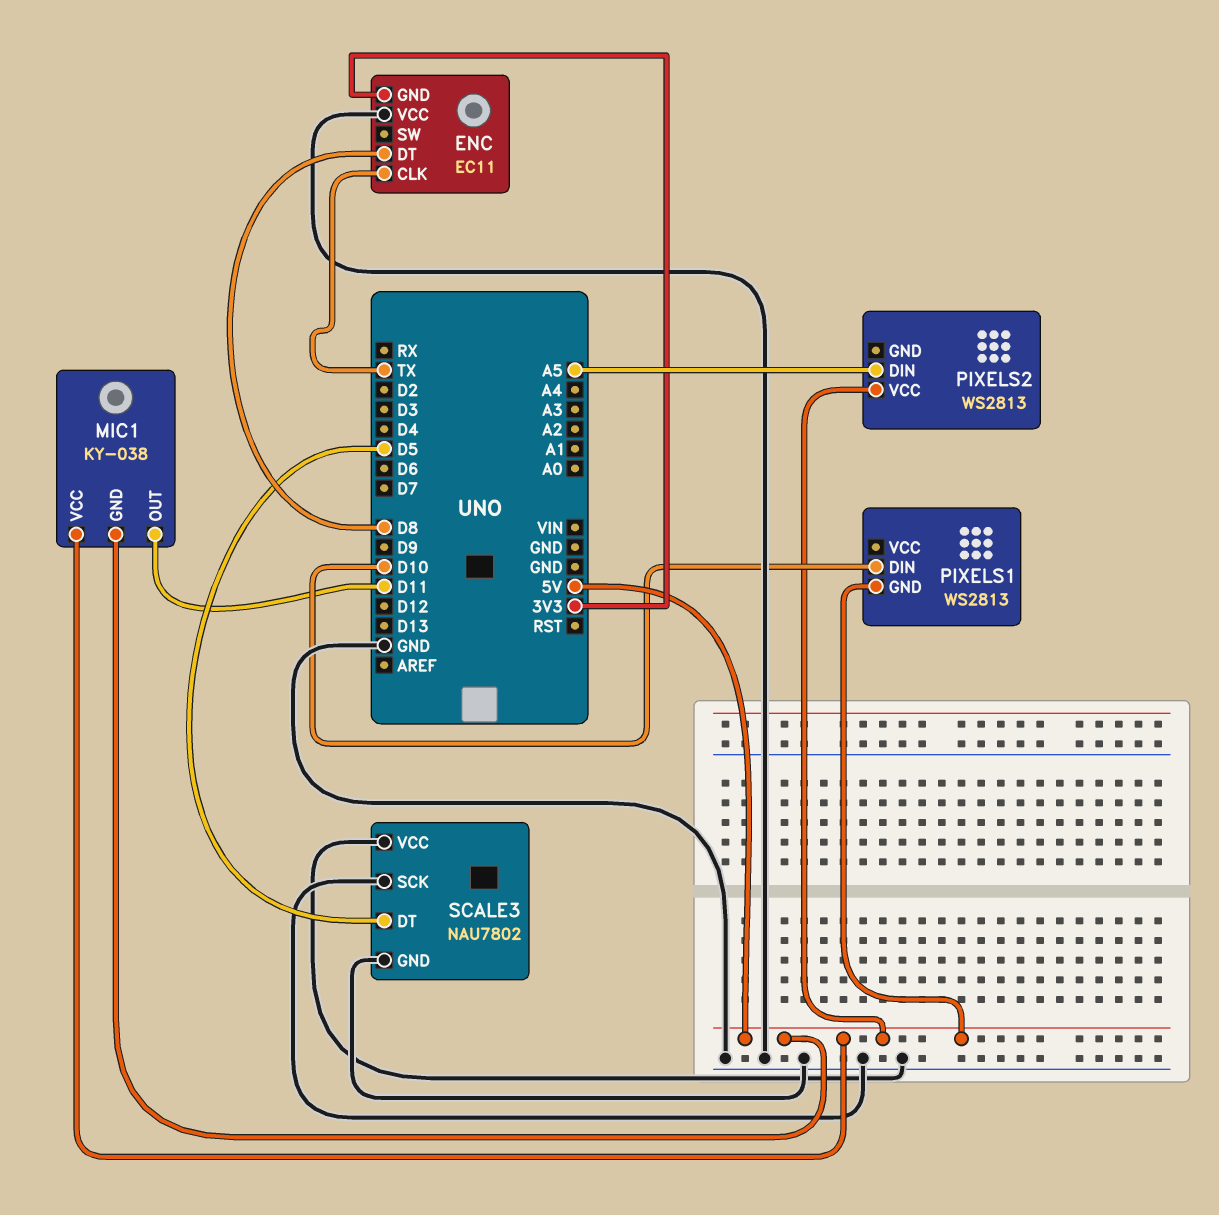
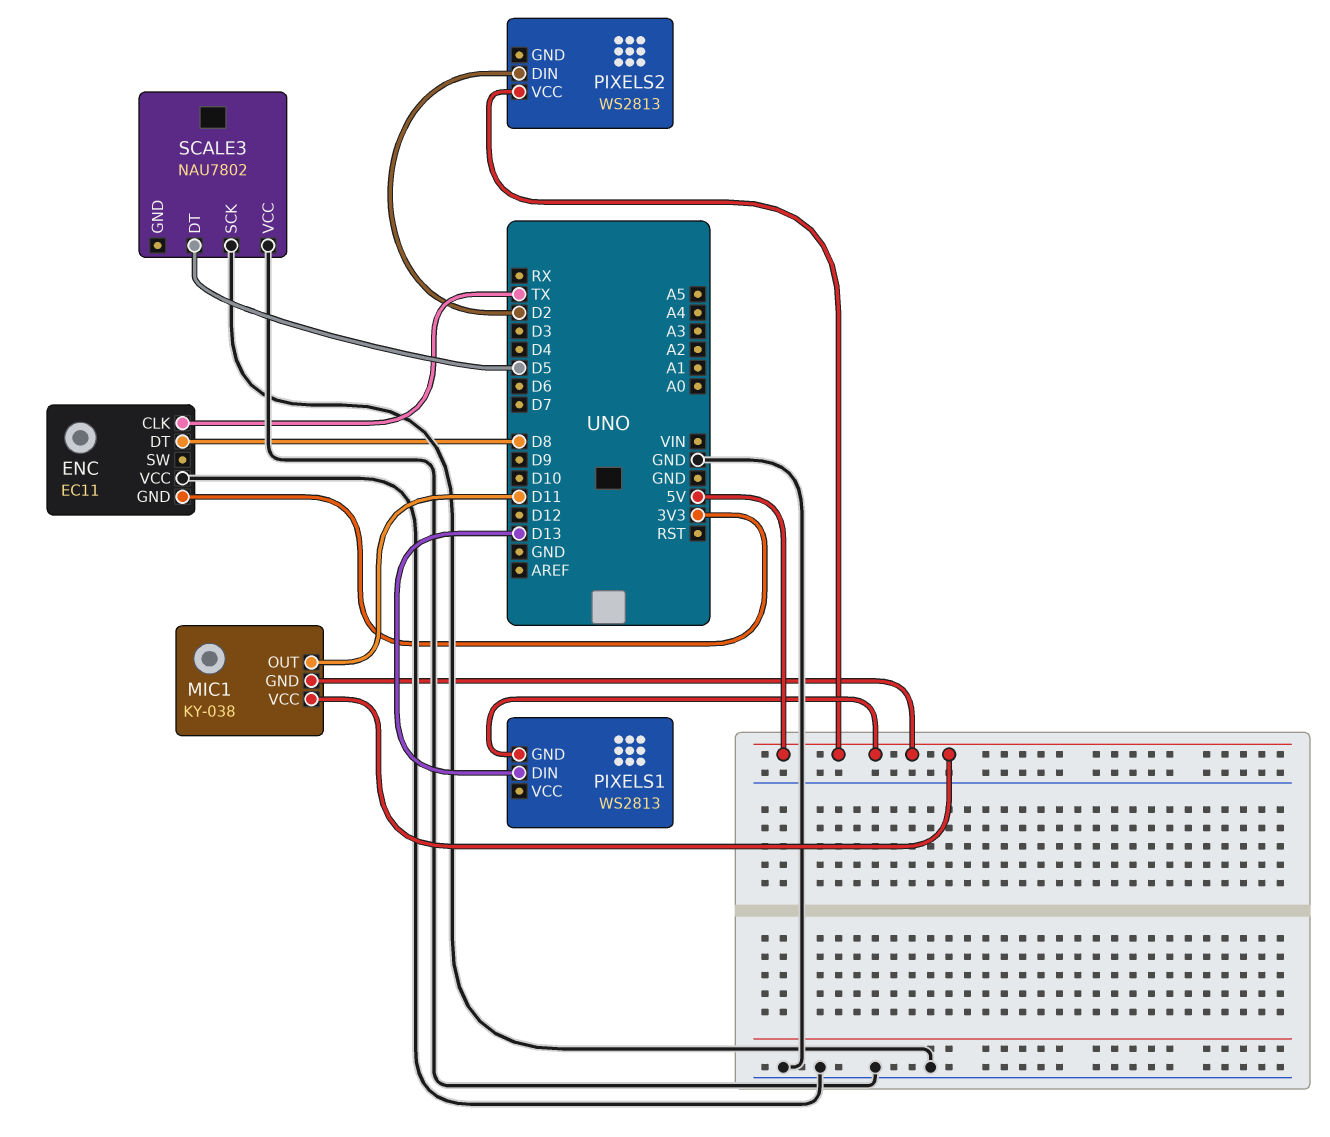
PIXELS1 pin DIN: D10 -> D13
PIXELS2 pin DIN: A5 -> D2
SCALE3 pin GND: GND -> none

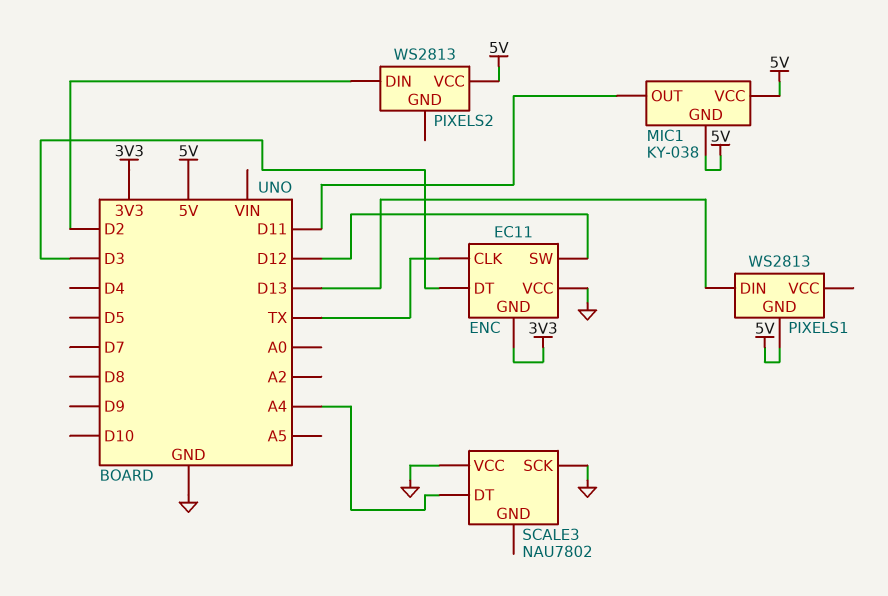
ENC pin DT: D8 -> D3
ENC pin SW: none -> D12
SCALE3 pin DT: D5 -> A4

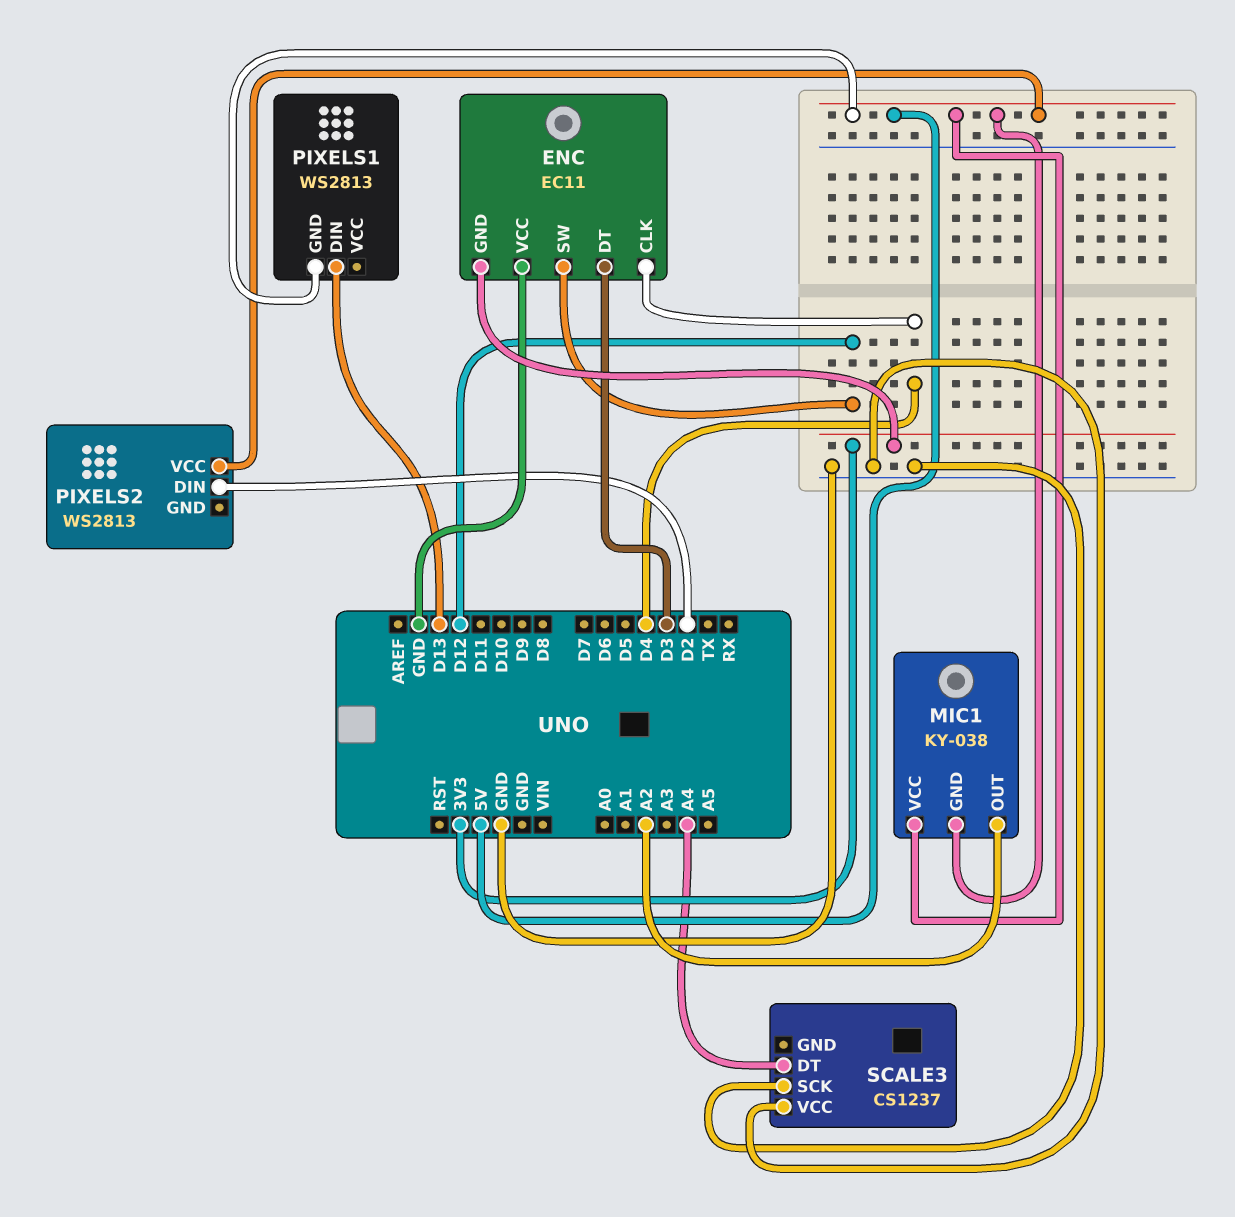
ENC pin CLK: TX -> D4
MIC1 pin OUT: D11 -> A2
SCALE3: NAU7802 -> CS1237

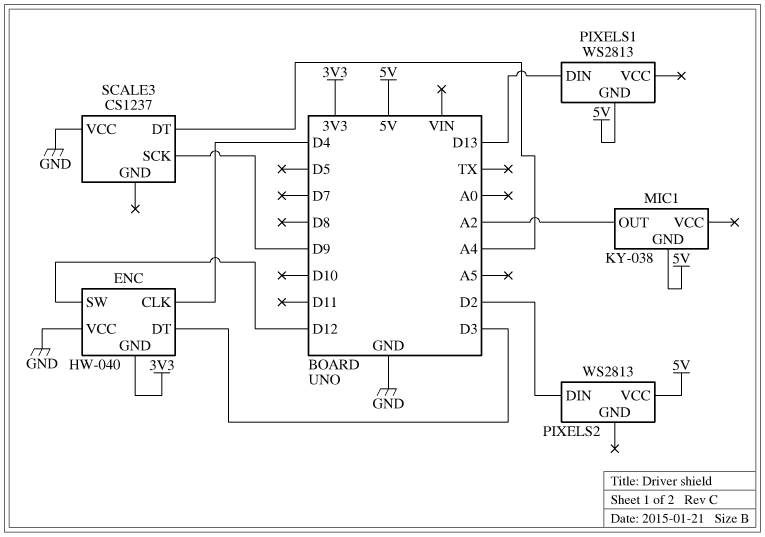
ENC: EC11 -> HW-040
MIC1 pin VCC: 5V -> none
SCALE3 pin SCK: GND -> D9

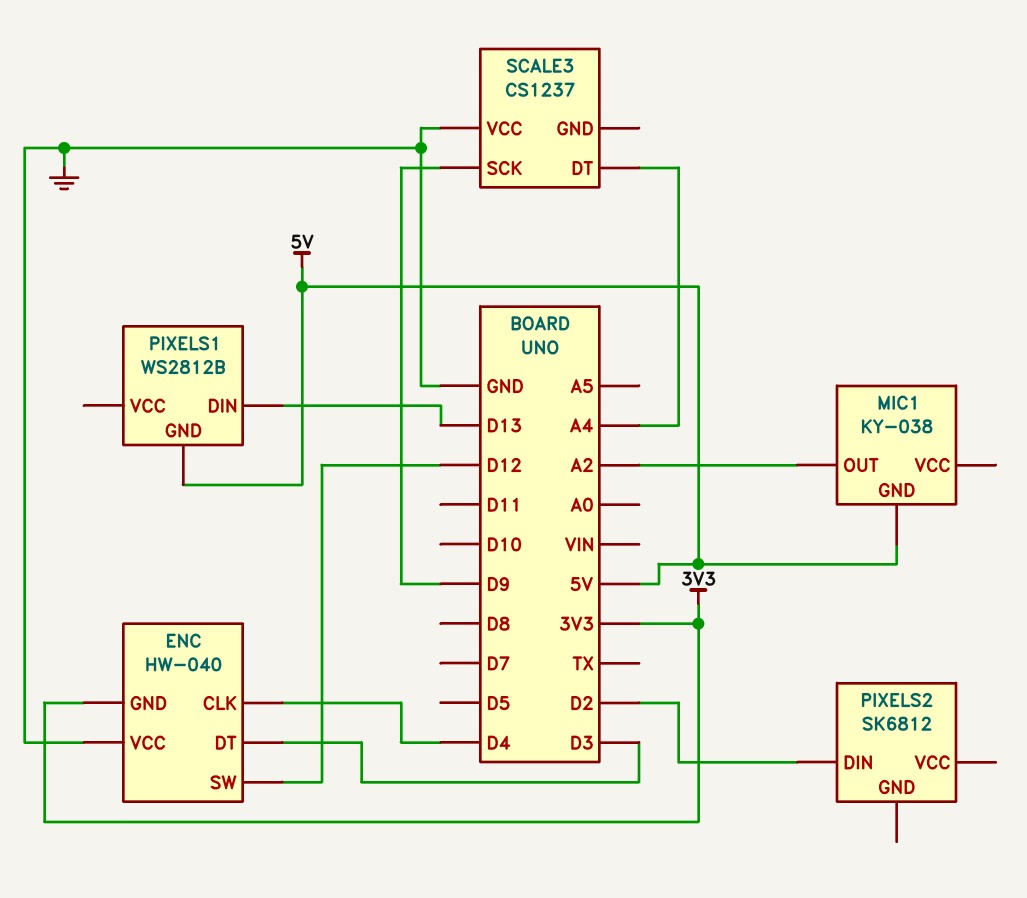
PIXELS1: WS2813 -> WS2812B
PIXELS2: WS2813 -> SK6812
PIXELS2 pin VCC: 5V -> none

